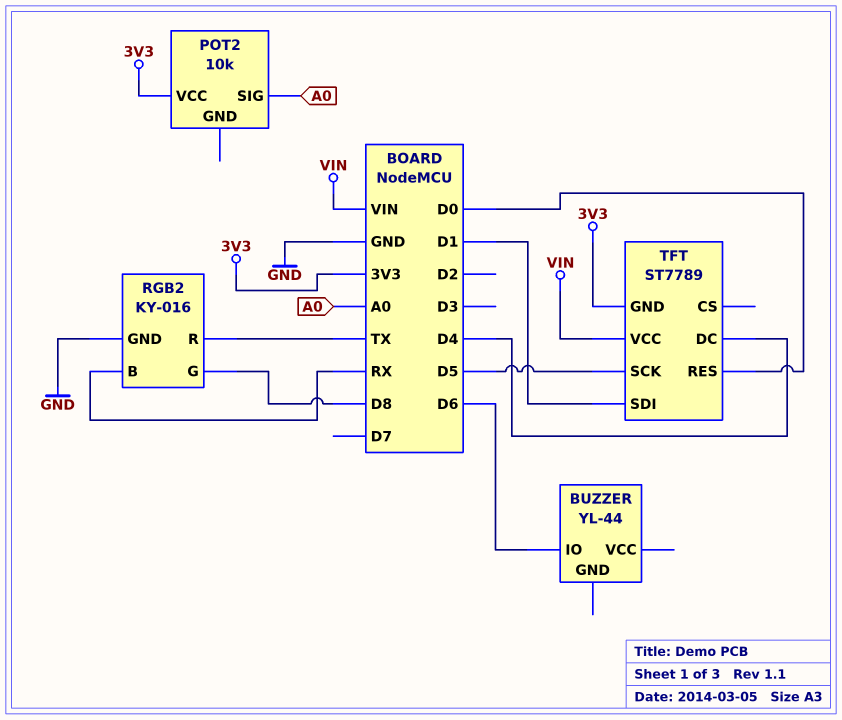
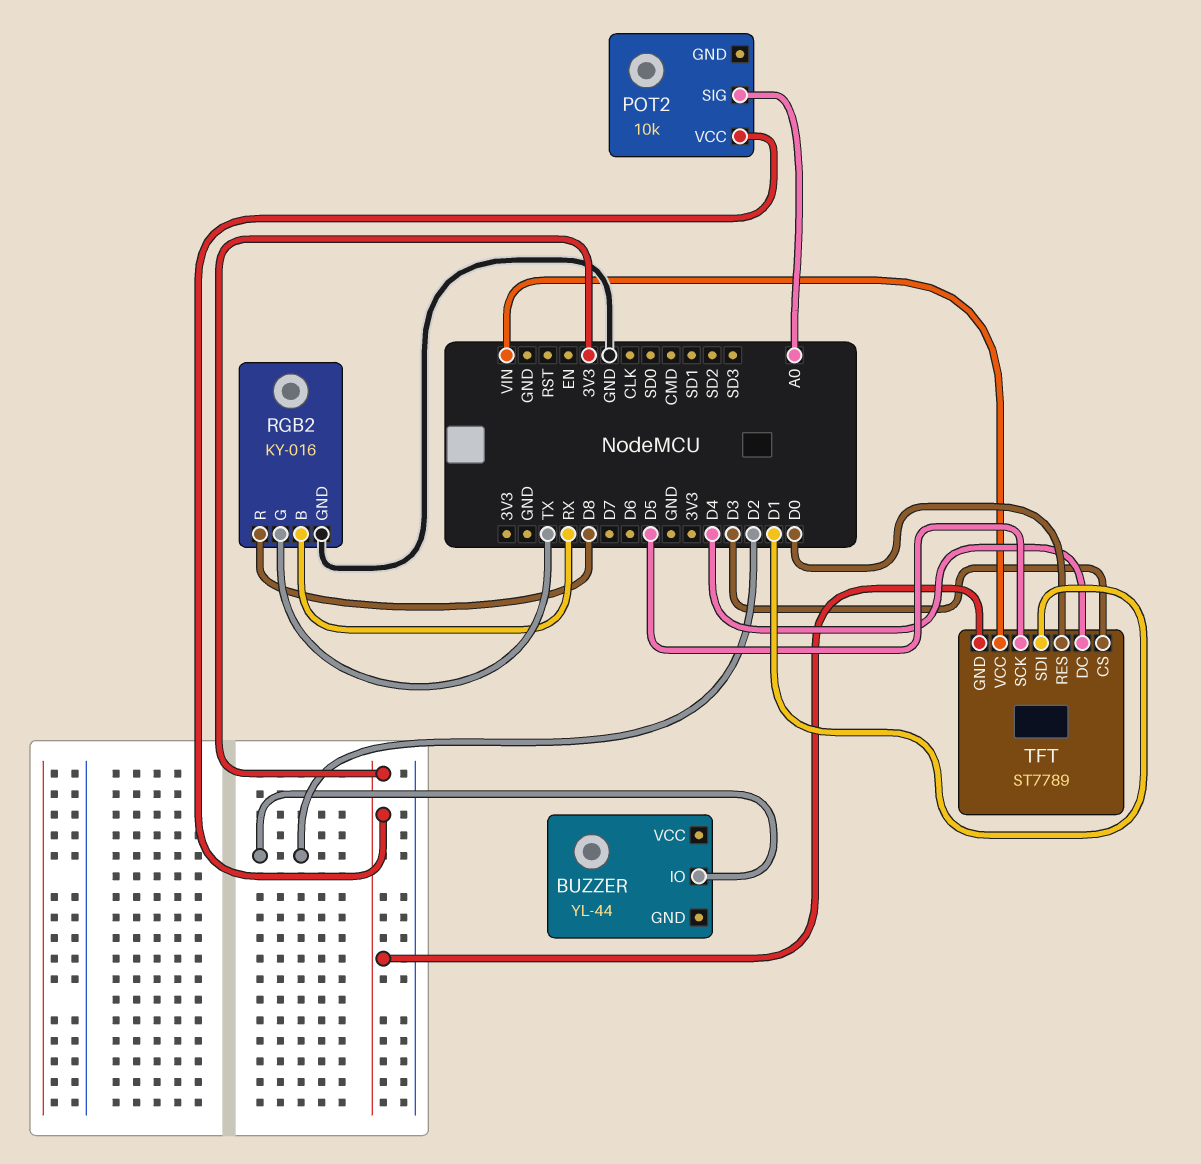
BUZZER pin IO: D6 -> D2
RGB2 pin G: D8 -> TX
RGB2 pin R: TX -> D8
TFT pin CS: none -> D3

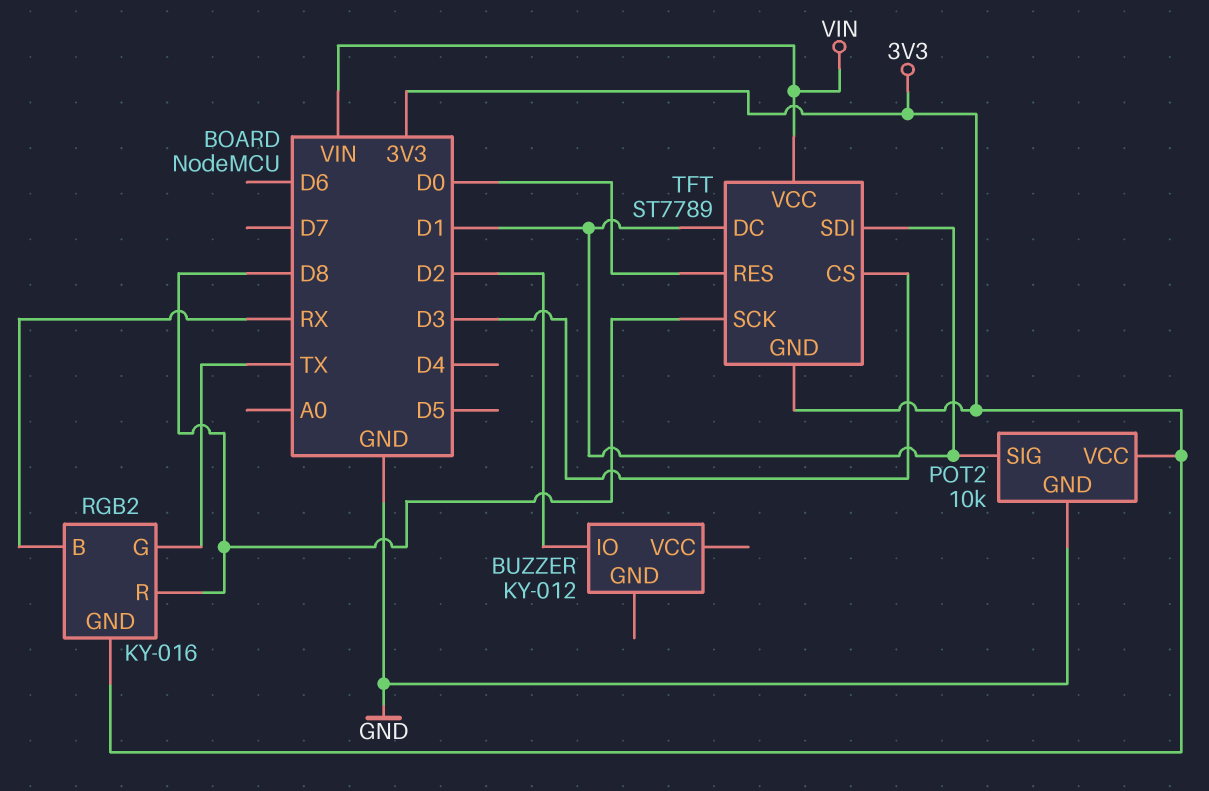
BUZZER: YL-44 -> KY-012
POT2 pin GND: none -> GND
POT2 pin SIG: A0 -> D1
RGB2 pin GND: GND -> 3V3
TFT pin DC: D4 -> D1
TFT pin SCK: D5 -> D8

